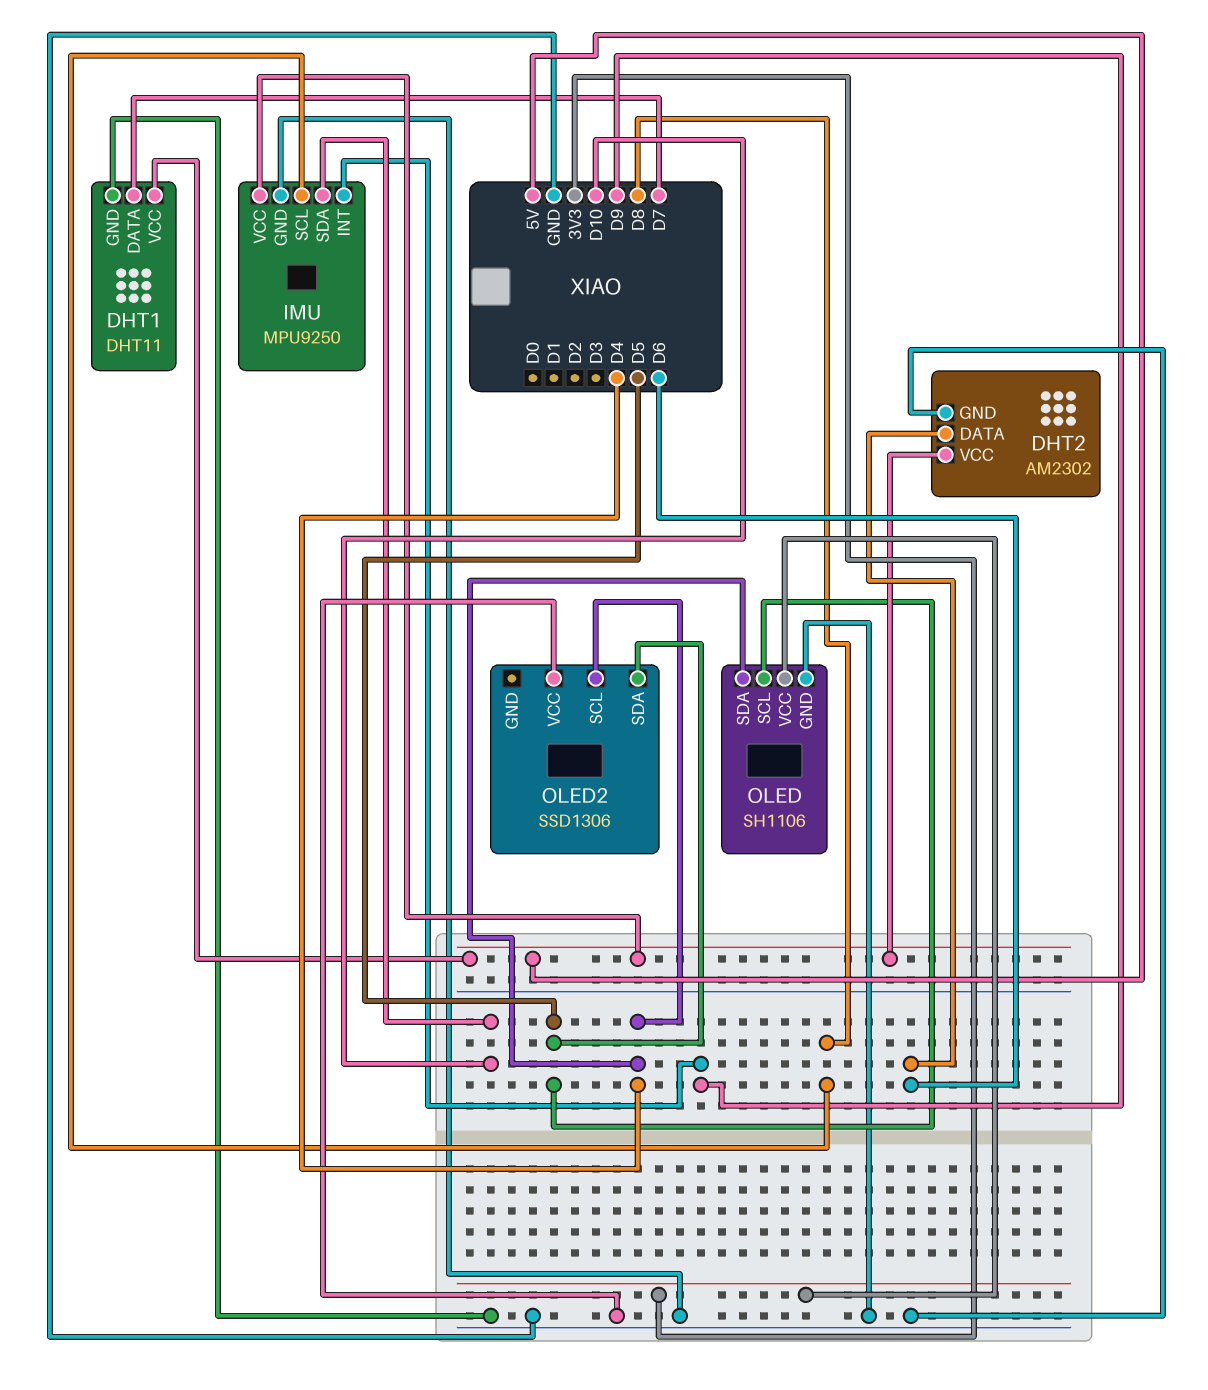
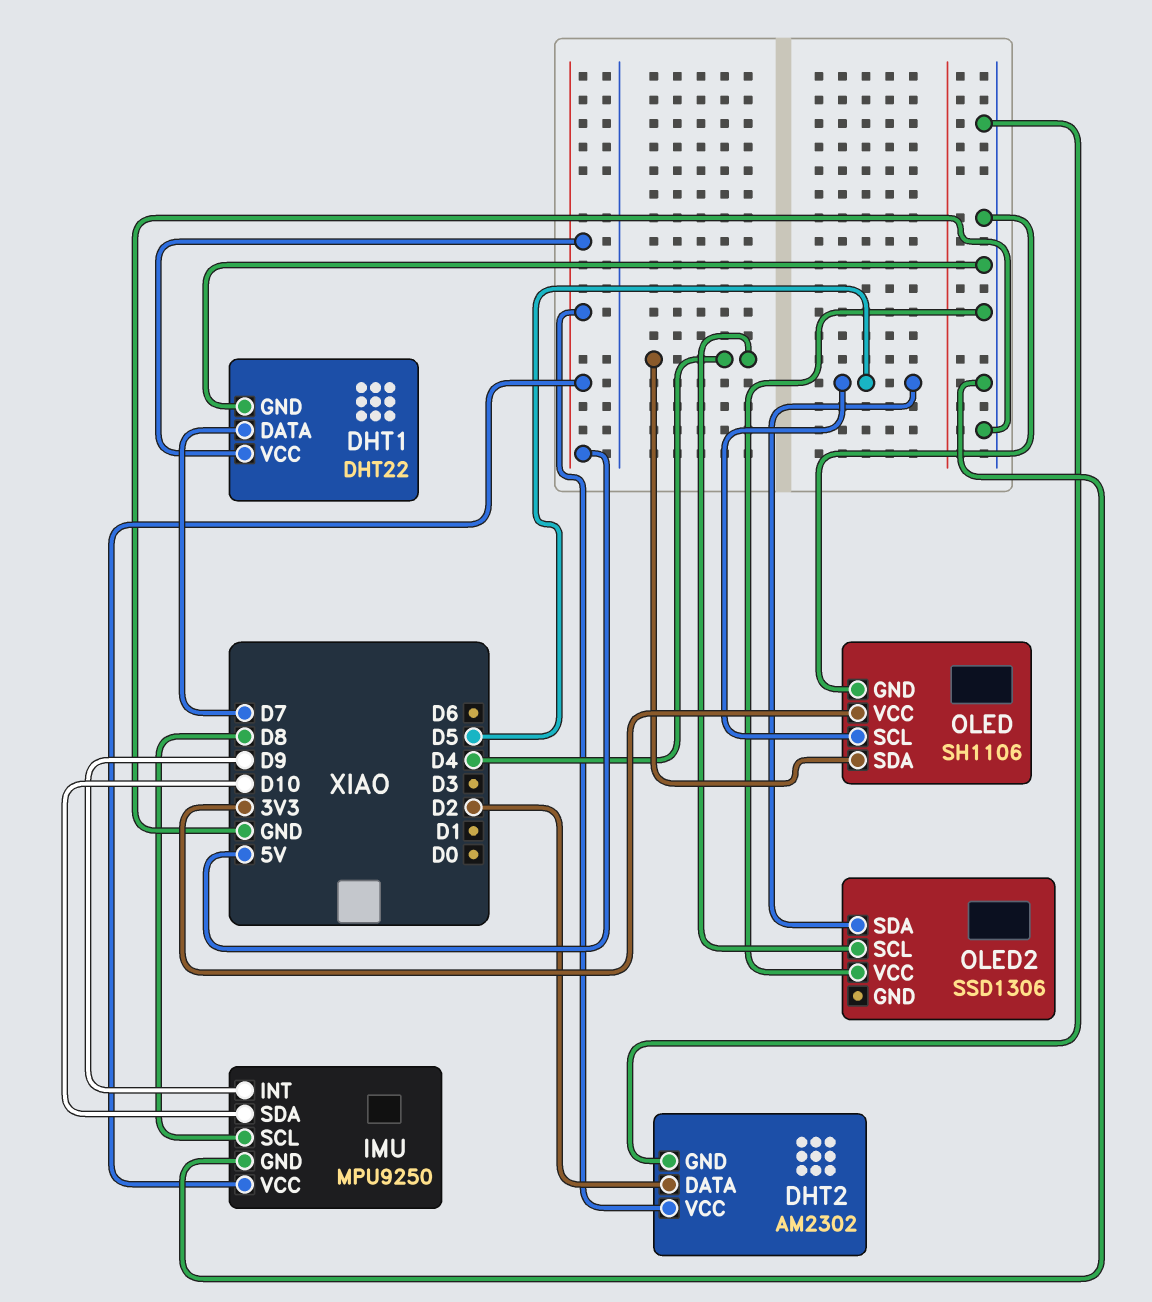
DHT1: DHT11 -> DHT22
DHT2 pin DATA: D6 -> D2

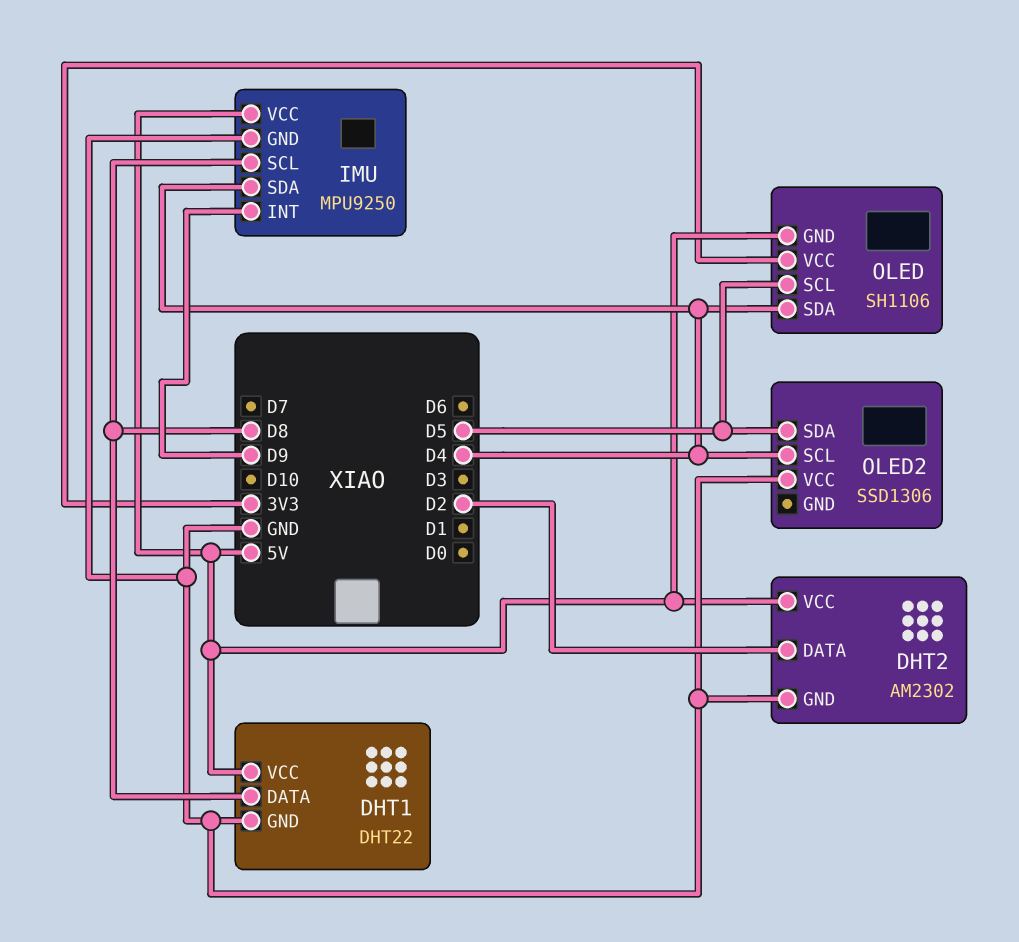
DHT1 pin DATA: D7 -> D8
IMU pin SDA: D10 -> D4
OLED pin GND: GND -> 5V

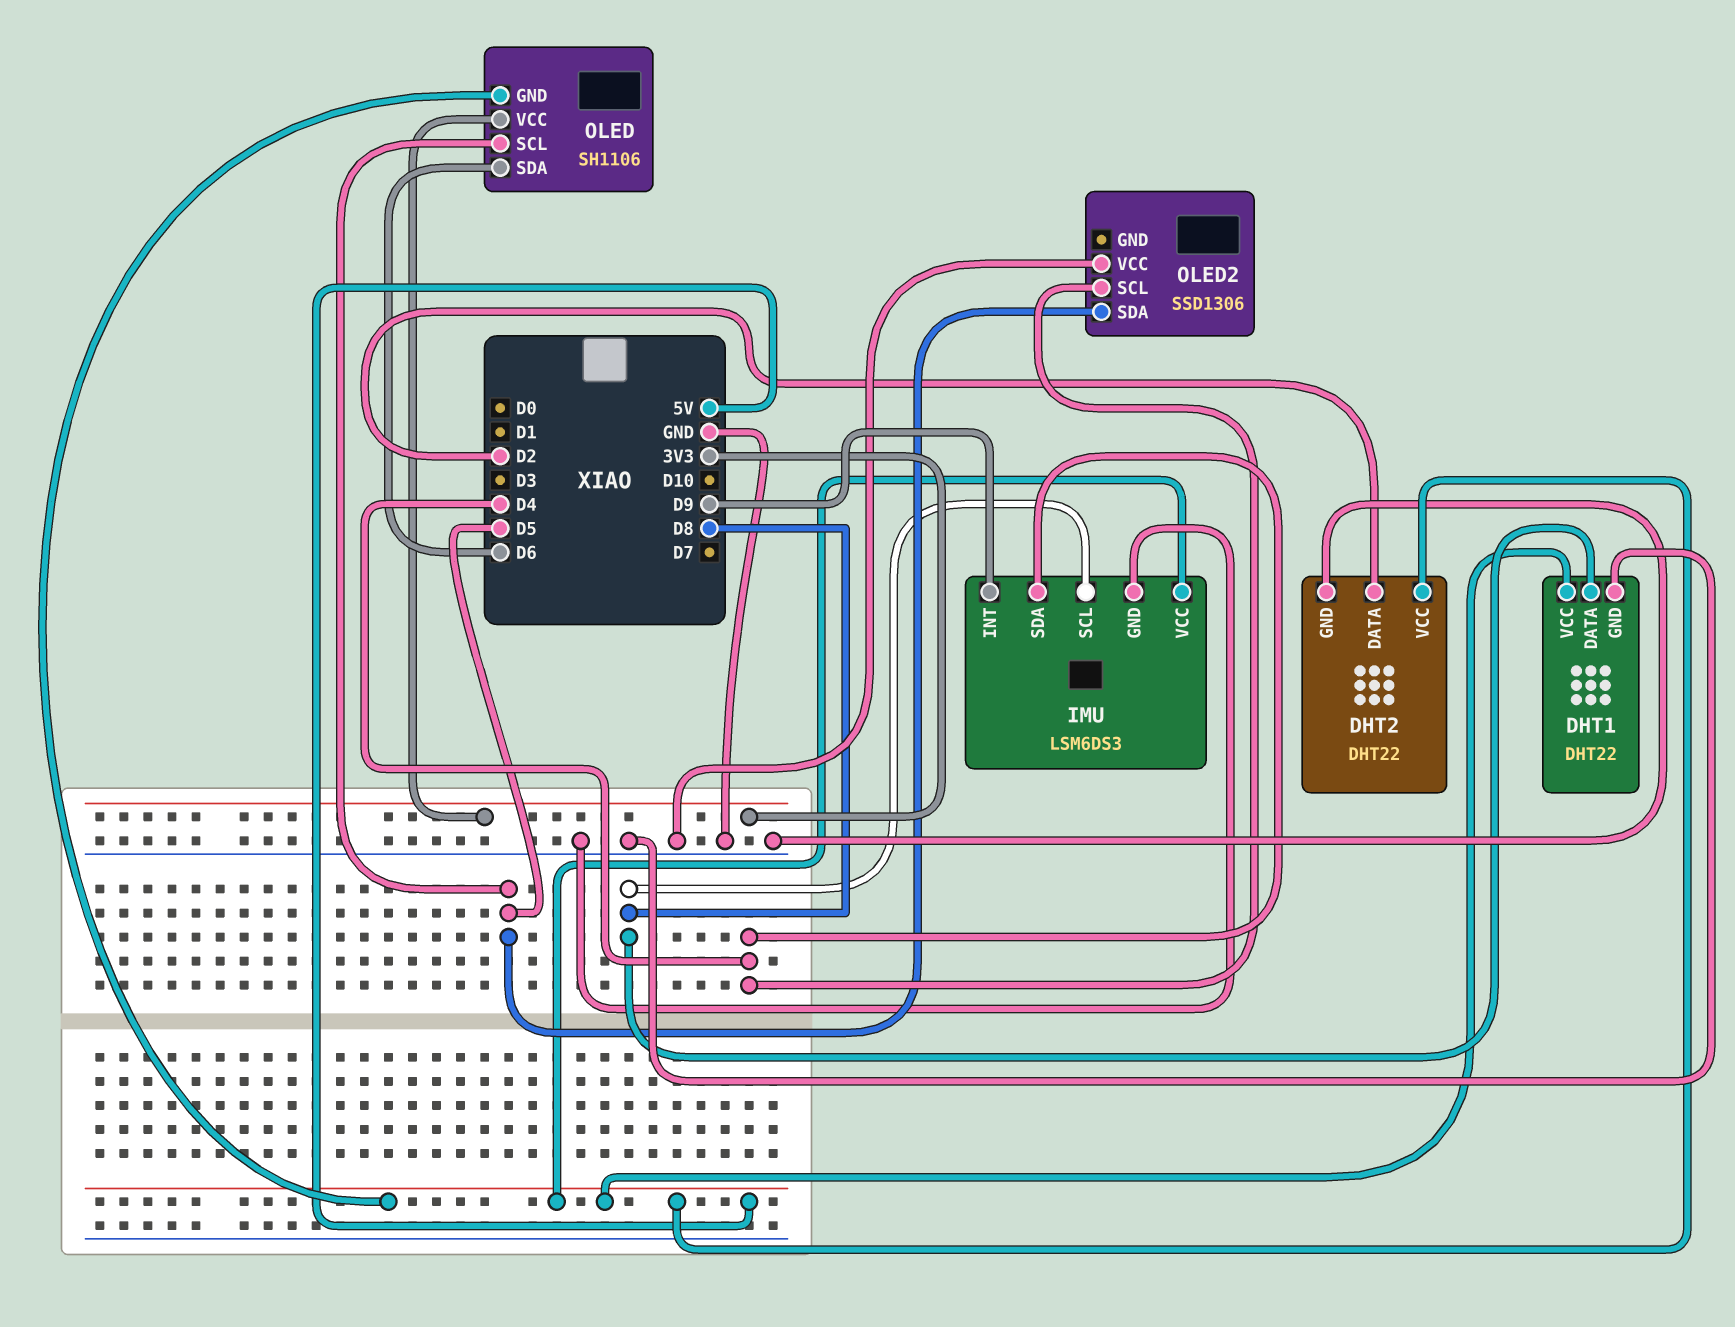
DHT2: AM2302 -> DHT22
IMU: MPU9250 -> LSM6DS3
OLED pin SDA: D4 -> D6

